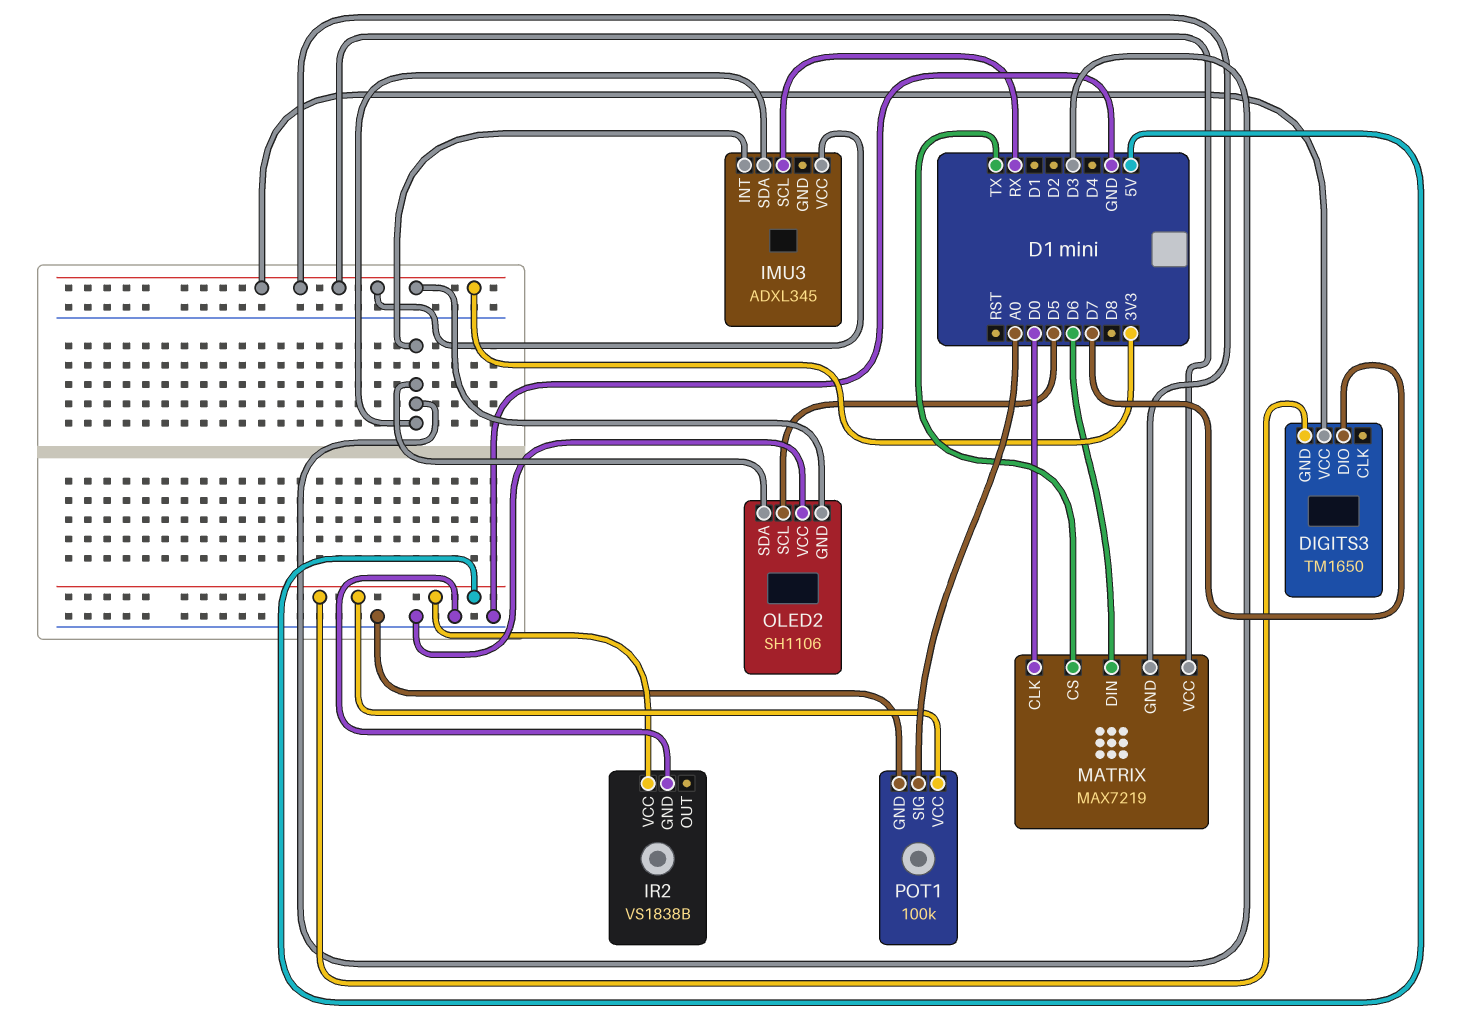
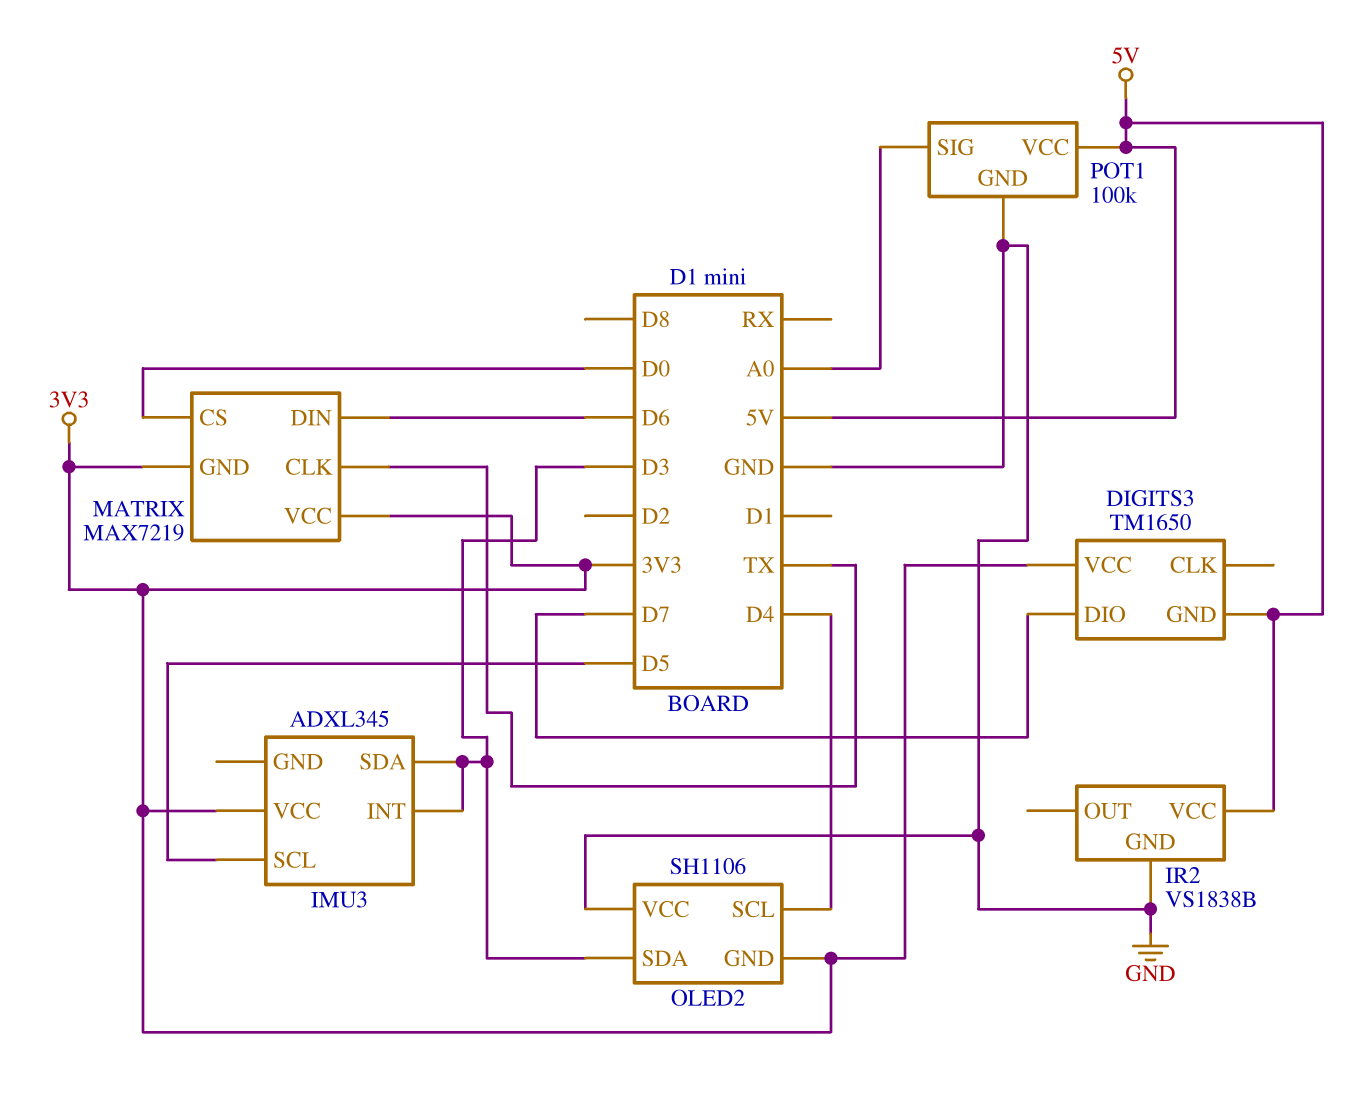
IMU3 pin SCL: RX -> D5
MATRIX pin CLK: D0 -> TX
MATRIX pin CS: TX -> D0
OLED2 pin SCL: D5 -> D4

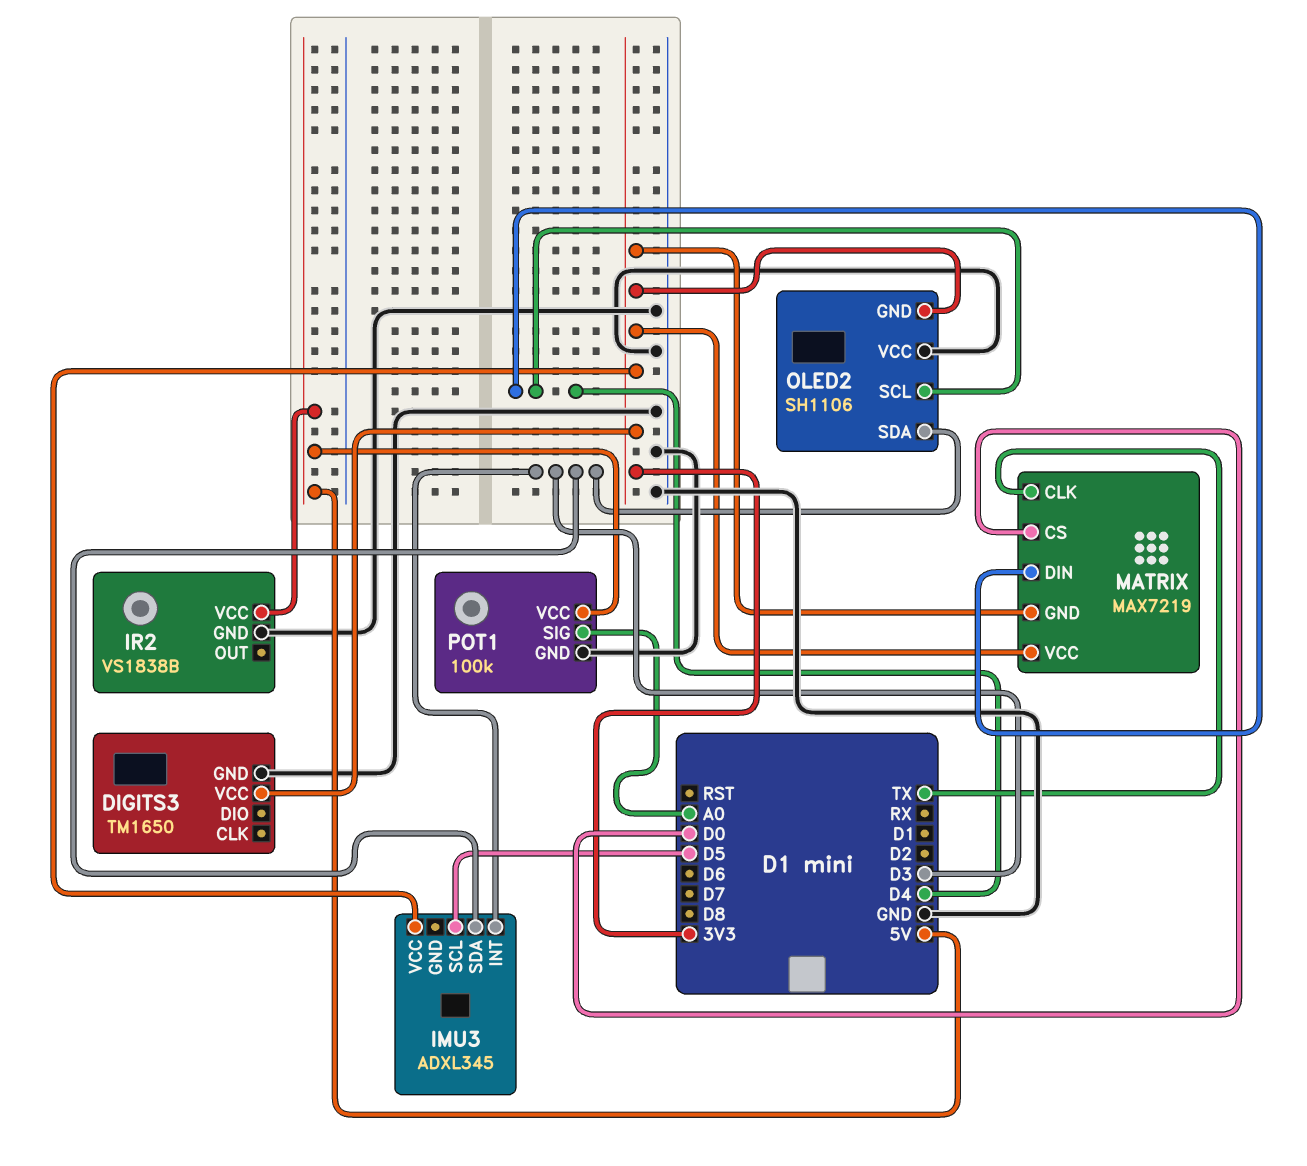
DIGITS3 pin DIO: D7 -> none
DIGITS3 pin GND: 5V -> GND
MATRIX pin DIN: D6 -> D4

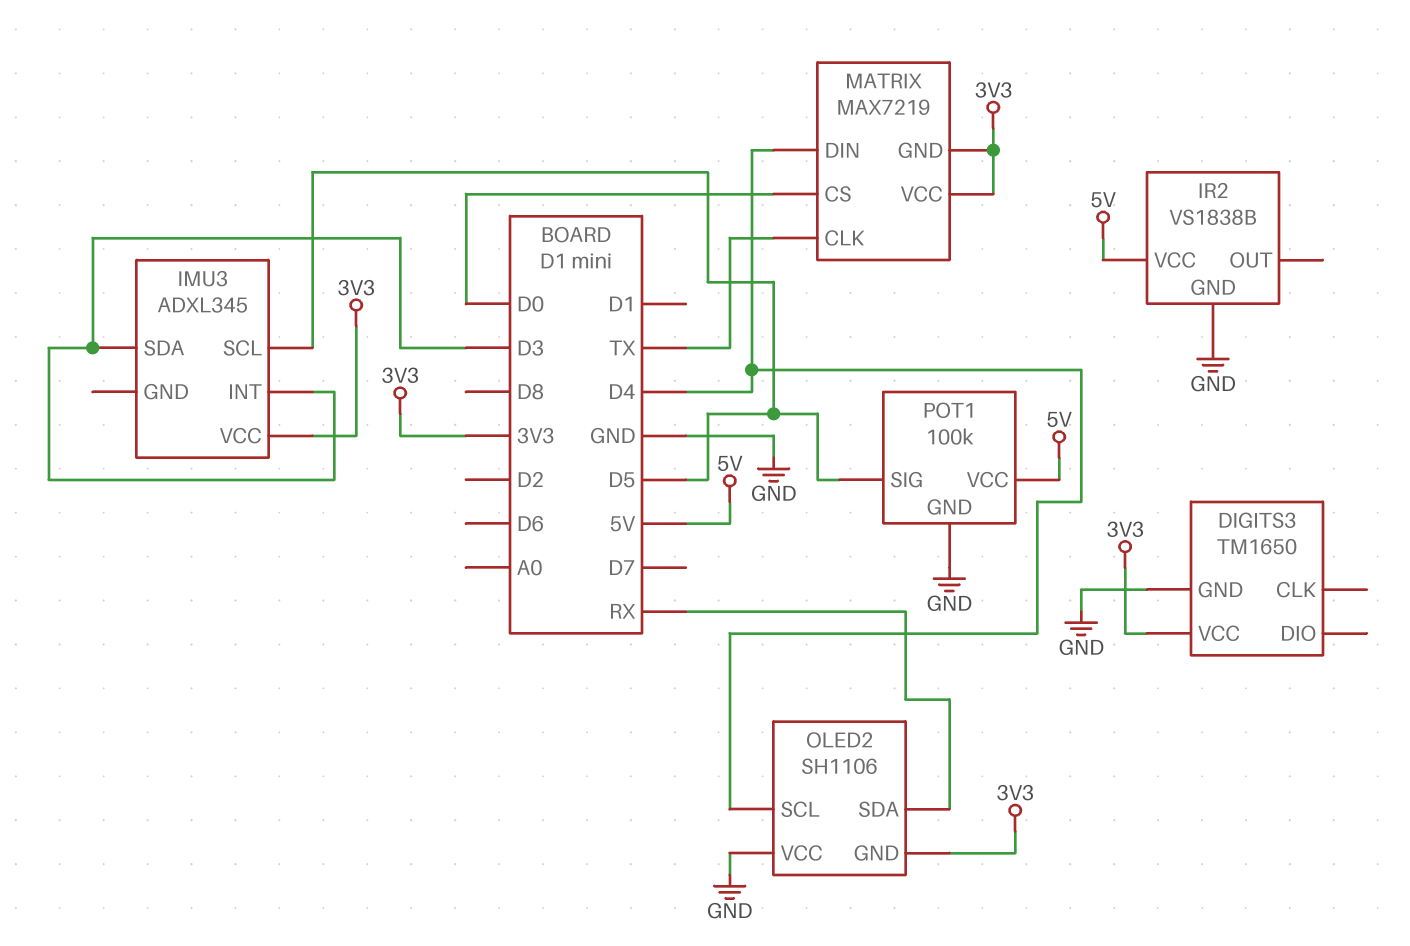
OLED2 pin SDA: D3 -> RX
POT1 pin SIG: A0 -> D5

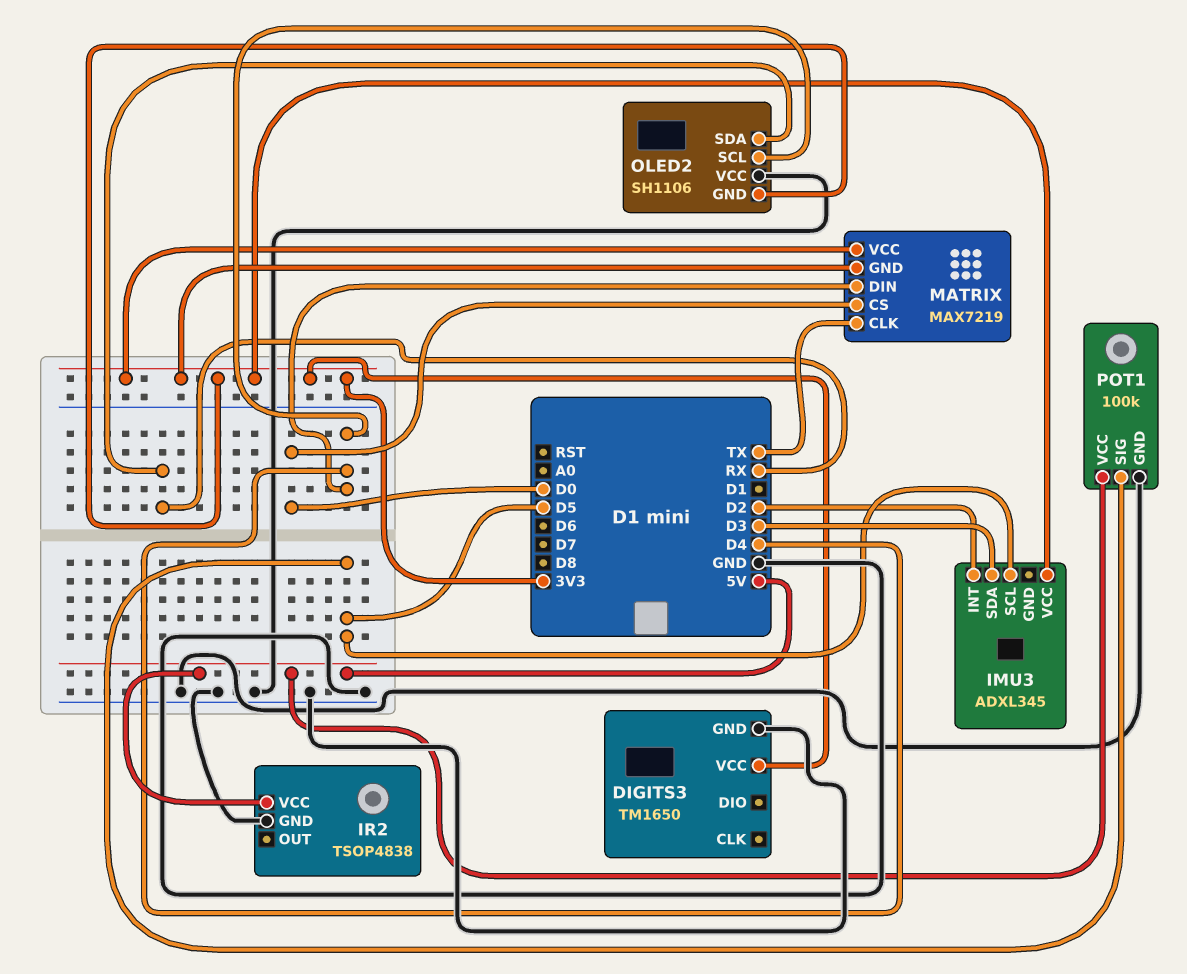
IMU3 pin INT: D3 -> D2
IR2: VS1838B -> TSOP4838

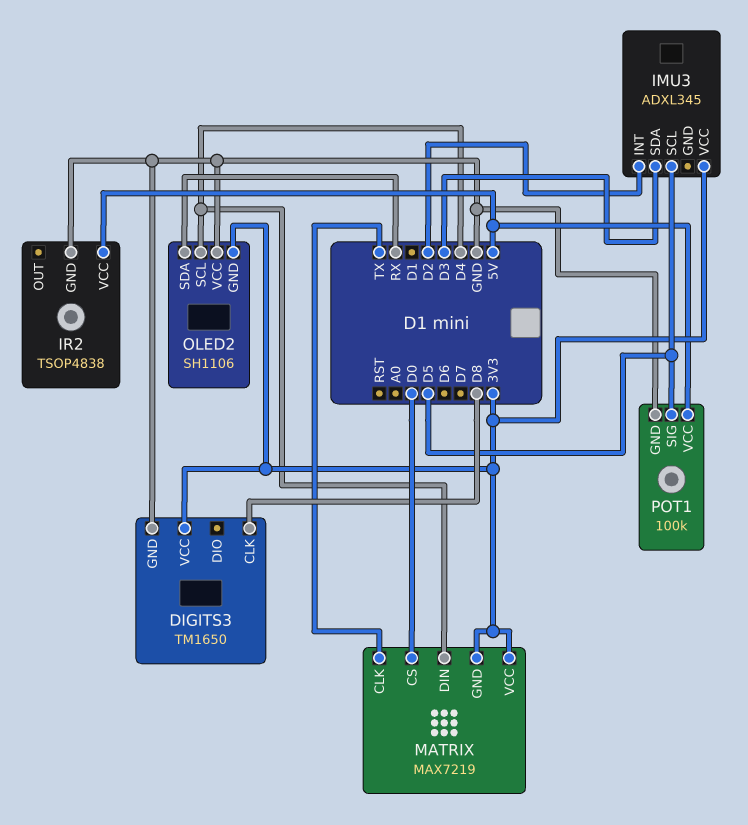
DIGITS3 pin CLK: none -> D8

